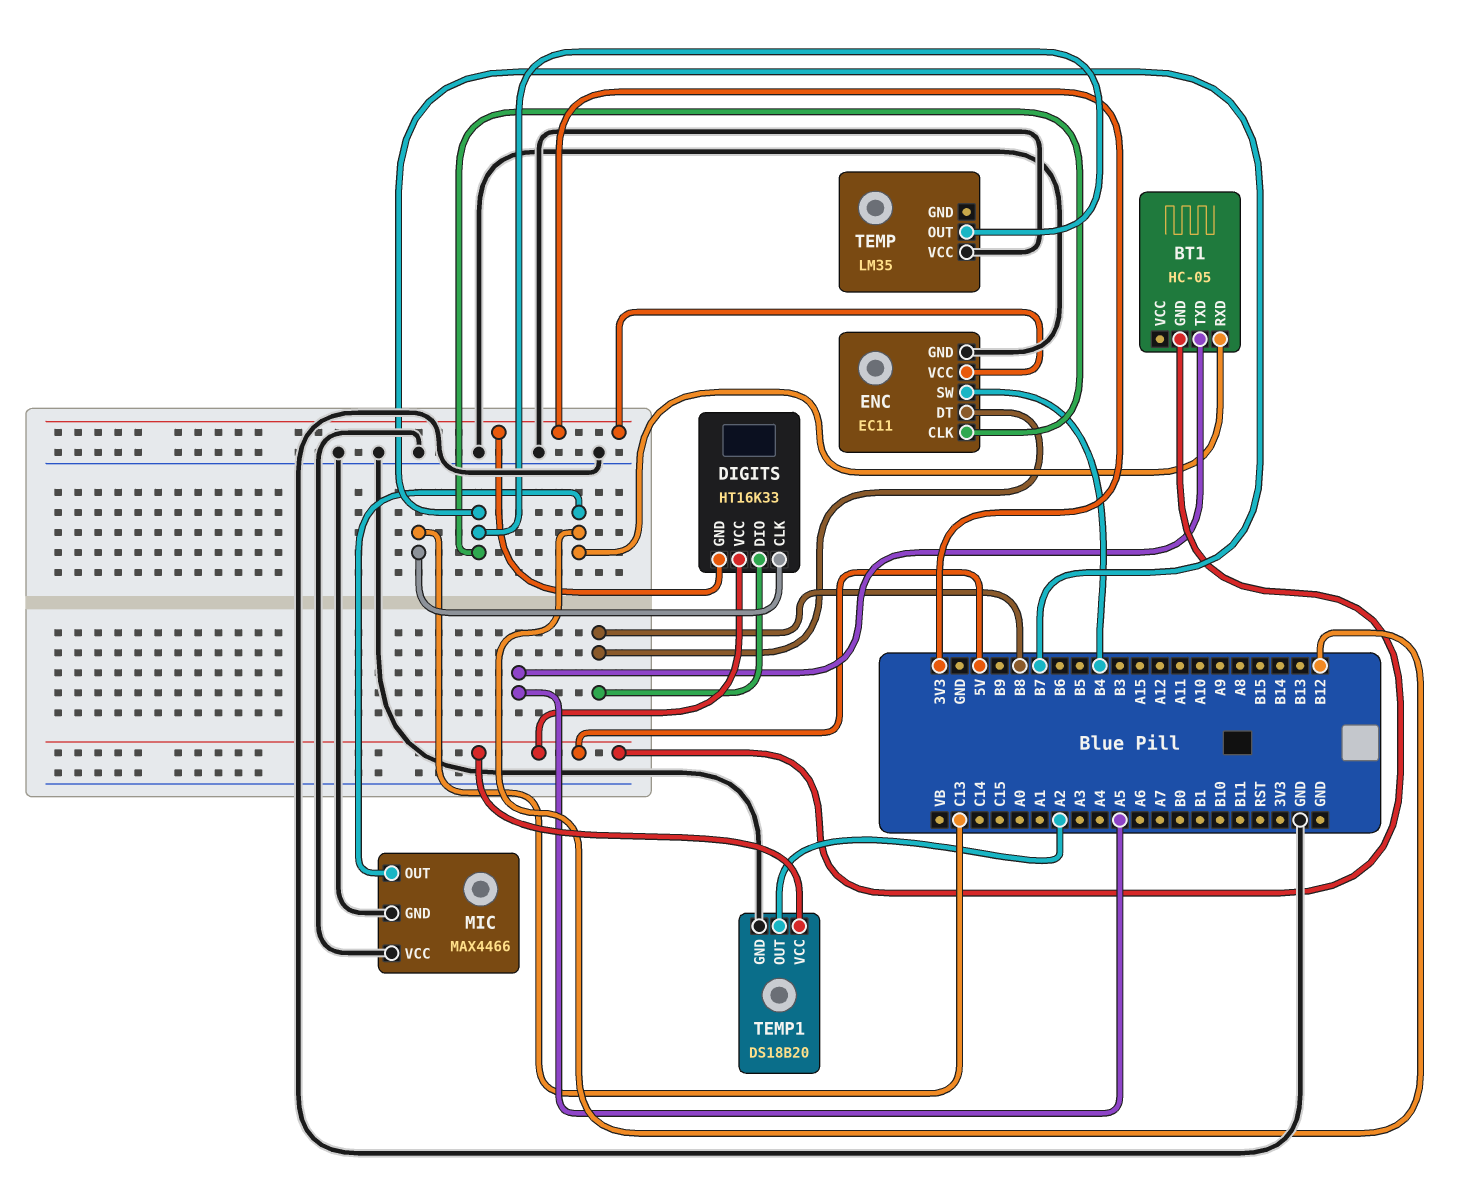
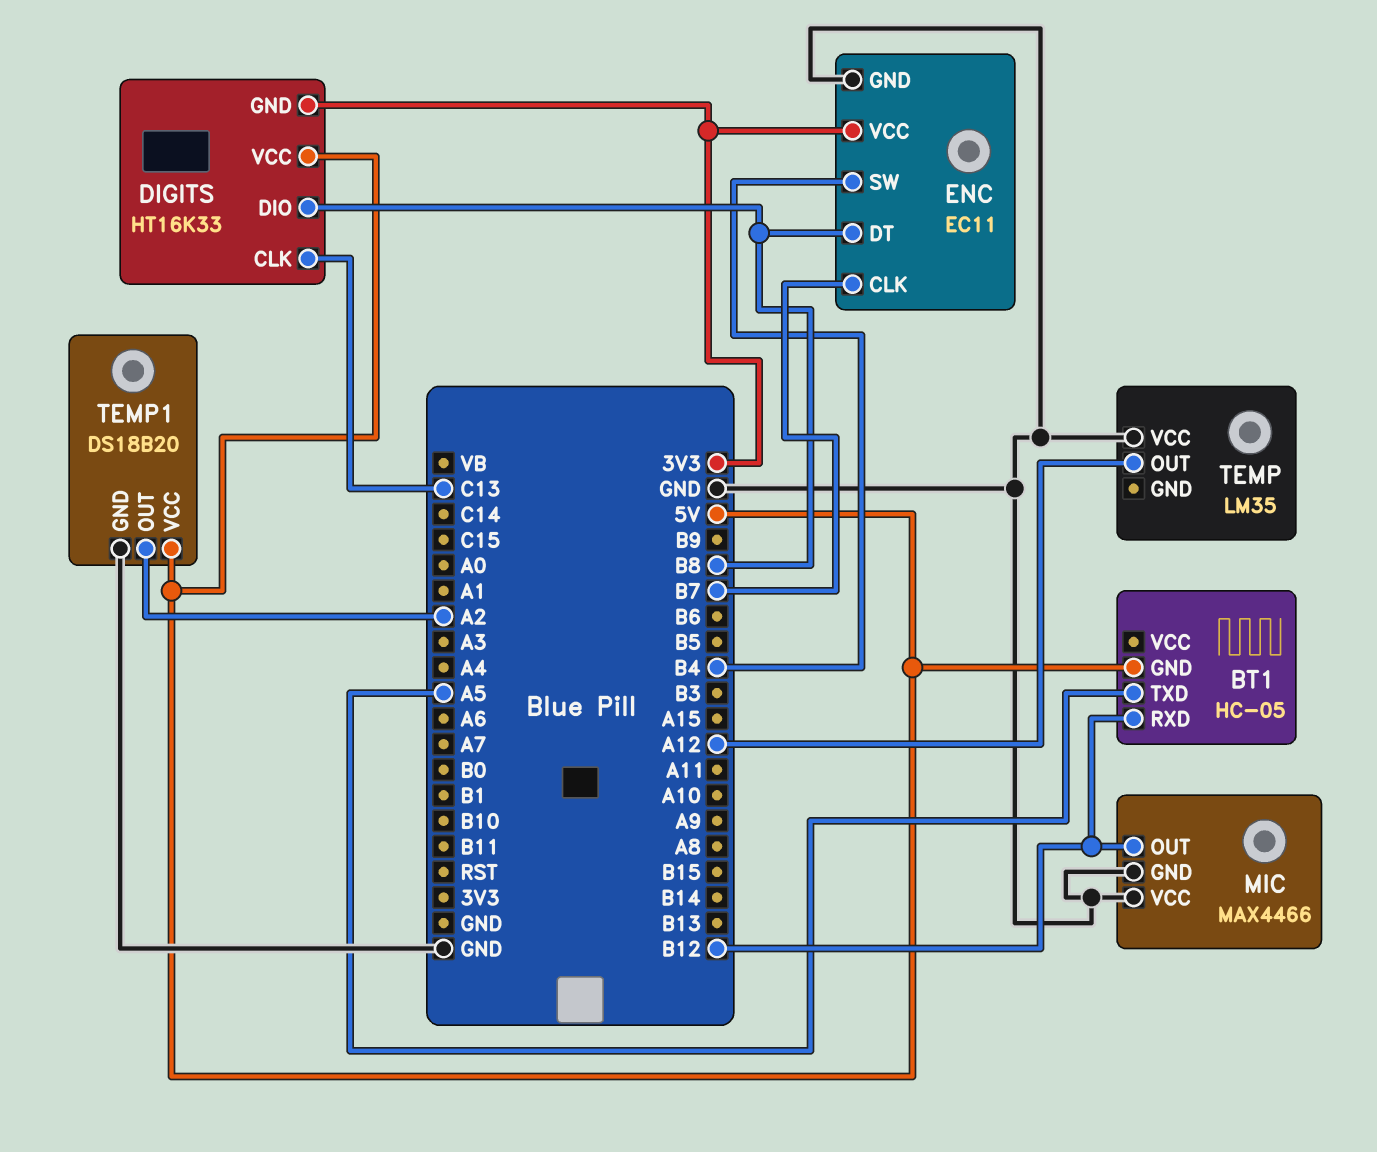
TEMP pin OUT: B7 -> A12

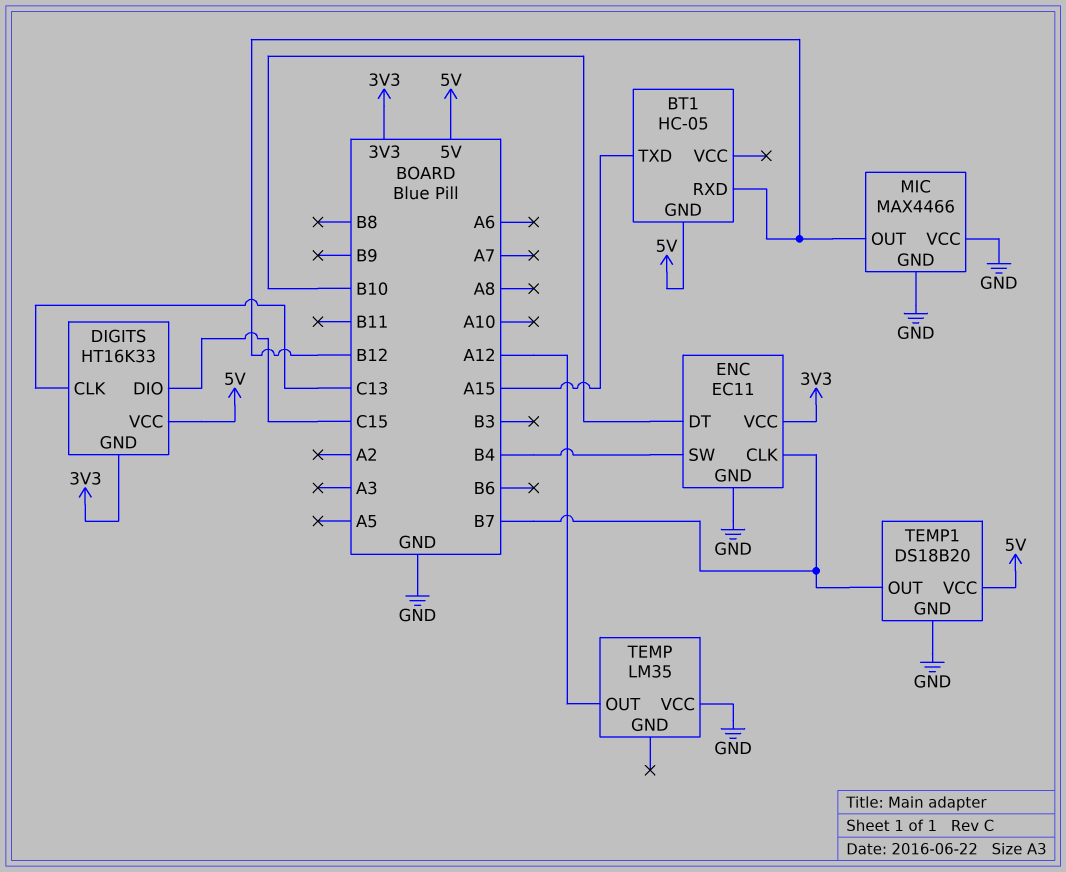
BT1 pin TXD: A5 -> A15
DIGITS pin DIO: B8 -> C15
ENC pin DT: B8 -> B10
TEMP1 pin OUT: A2 -> B7

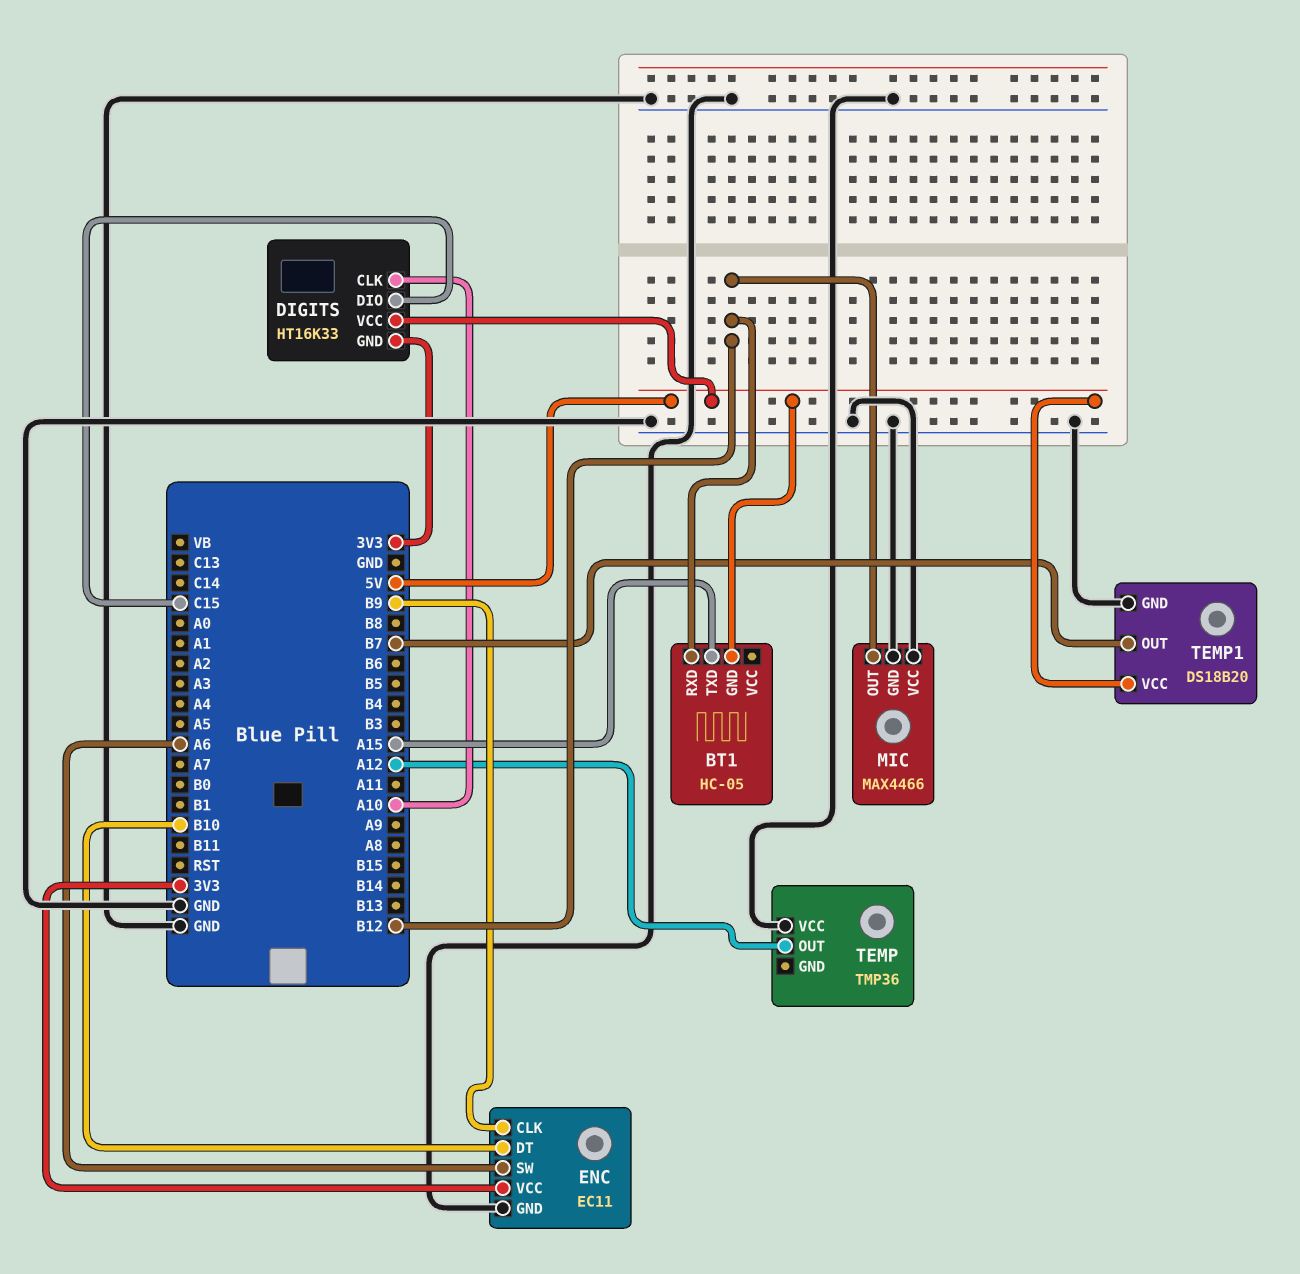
DIGITS pin CLK: C13 -> A10
ENC pin CLK: B7 -> B9
ENC pin SW: B4 -> A6
TEMP: LM35 -> TMP36

